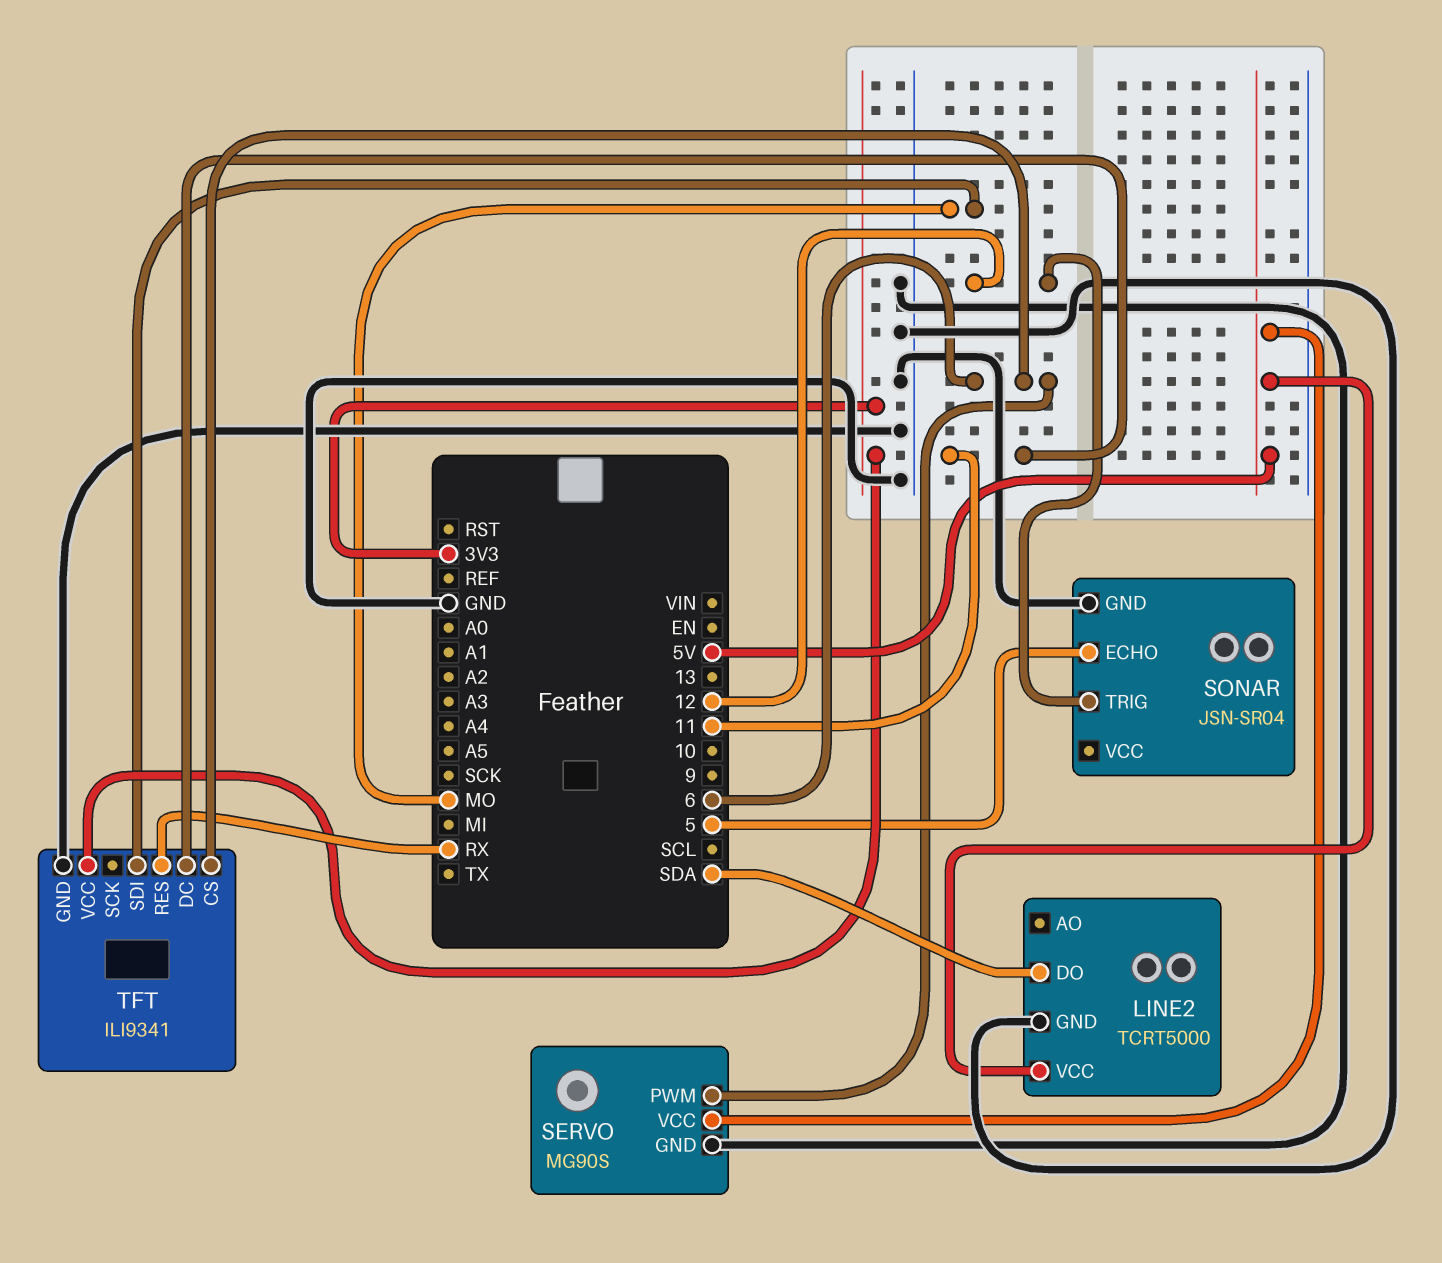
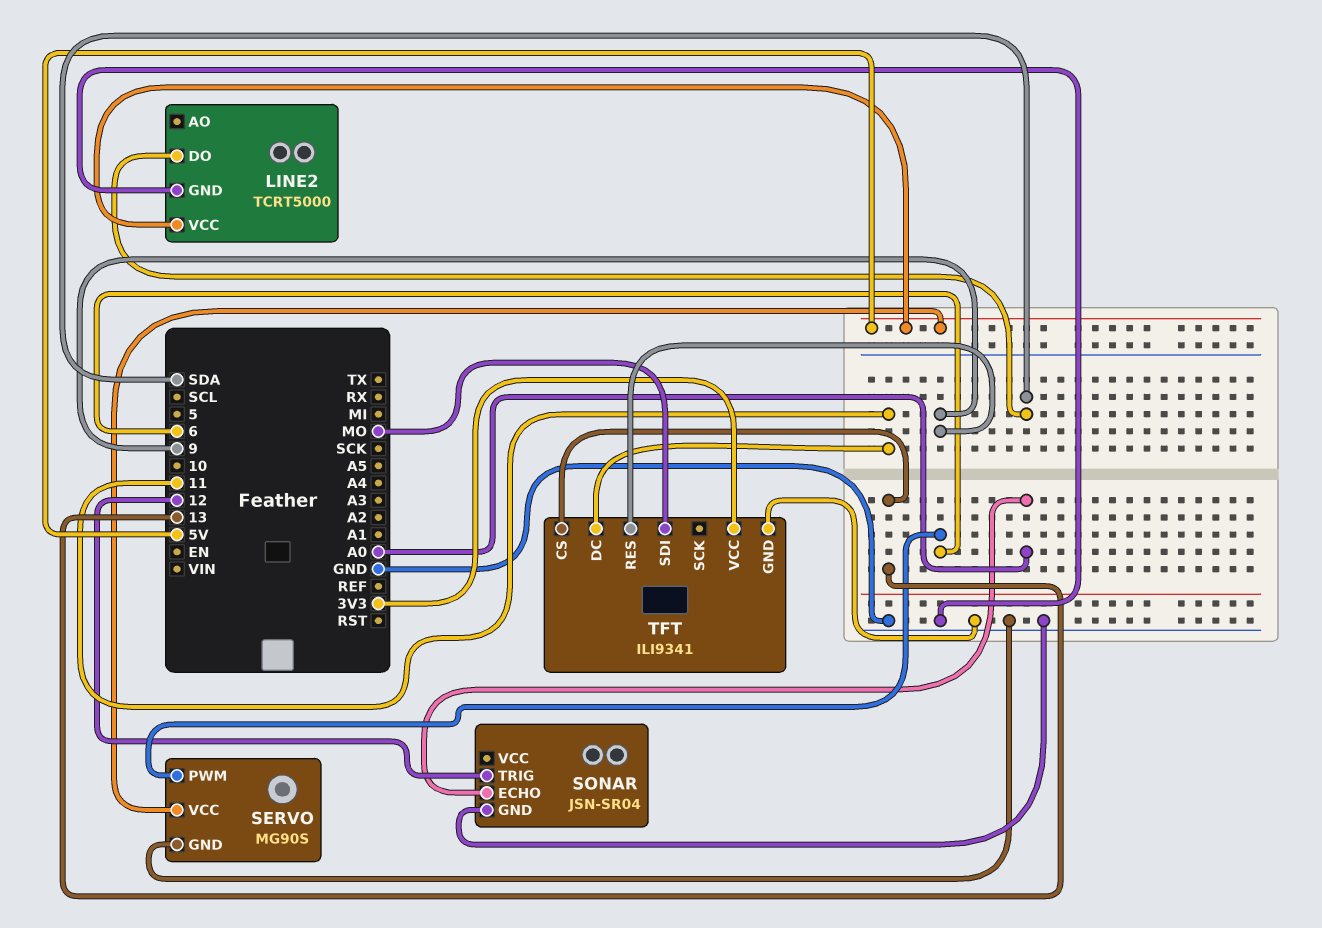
SONAR pin ECHO: 5 -> A0
TFT pin CS: 6 -> 13
TFT pin RES: RX -> 9

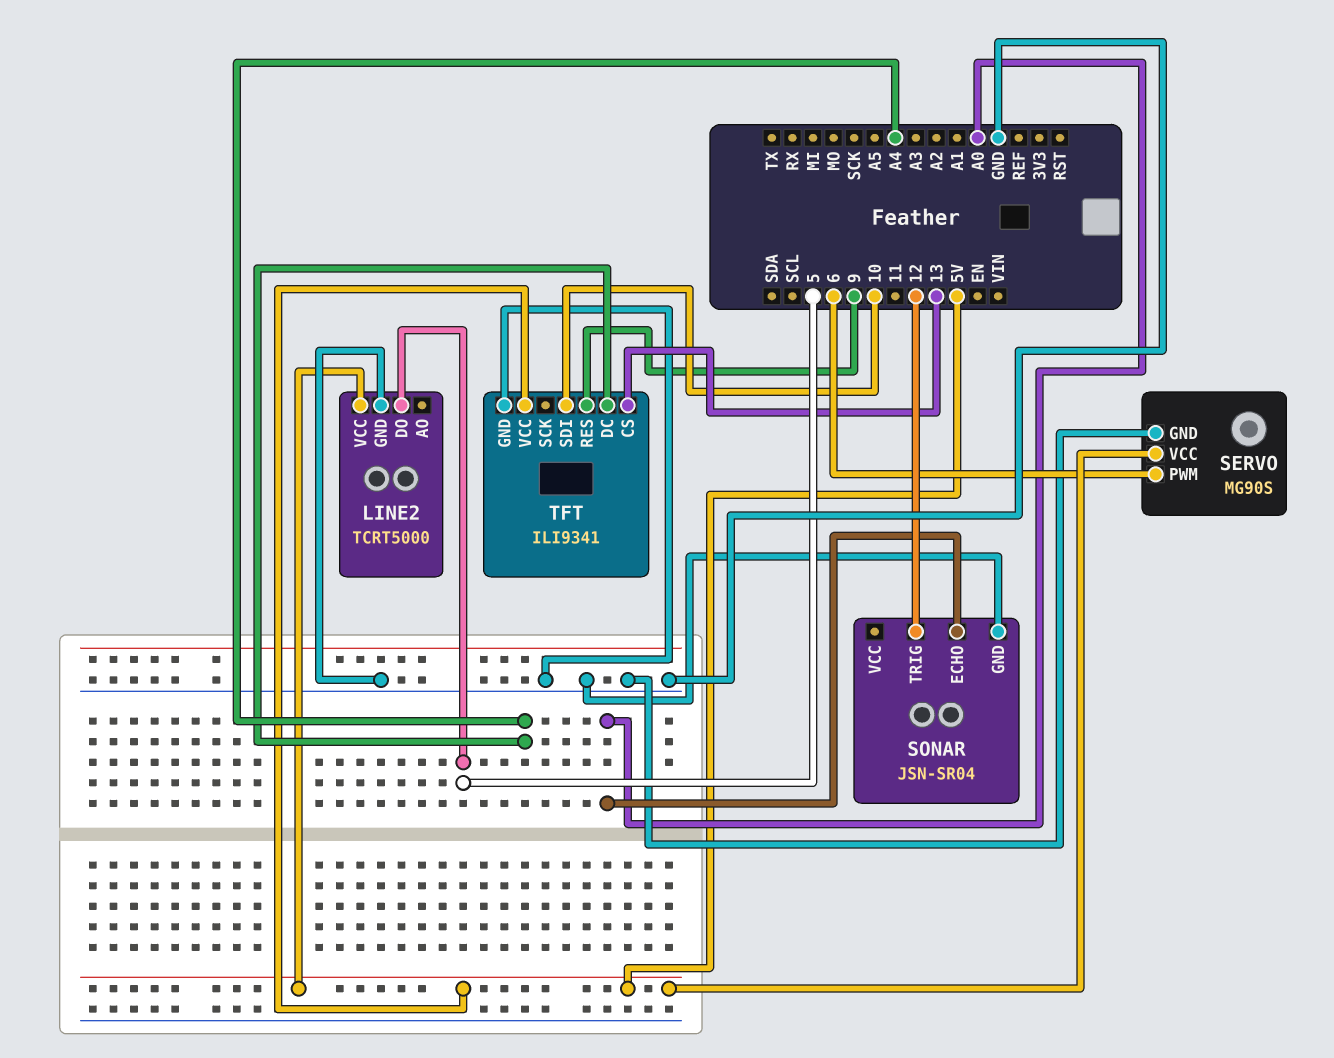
LINE2 pin DO: SDA -> 5
TFT pin DC: 11 -> A4
TFT pin SDI: MO -> 10
TFT pin VCC: 3V3 -> 5V

